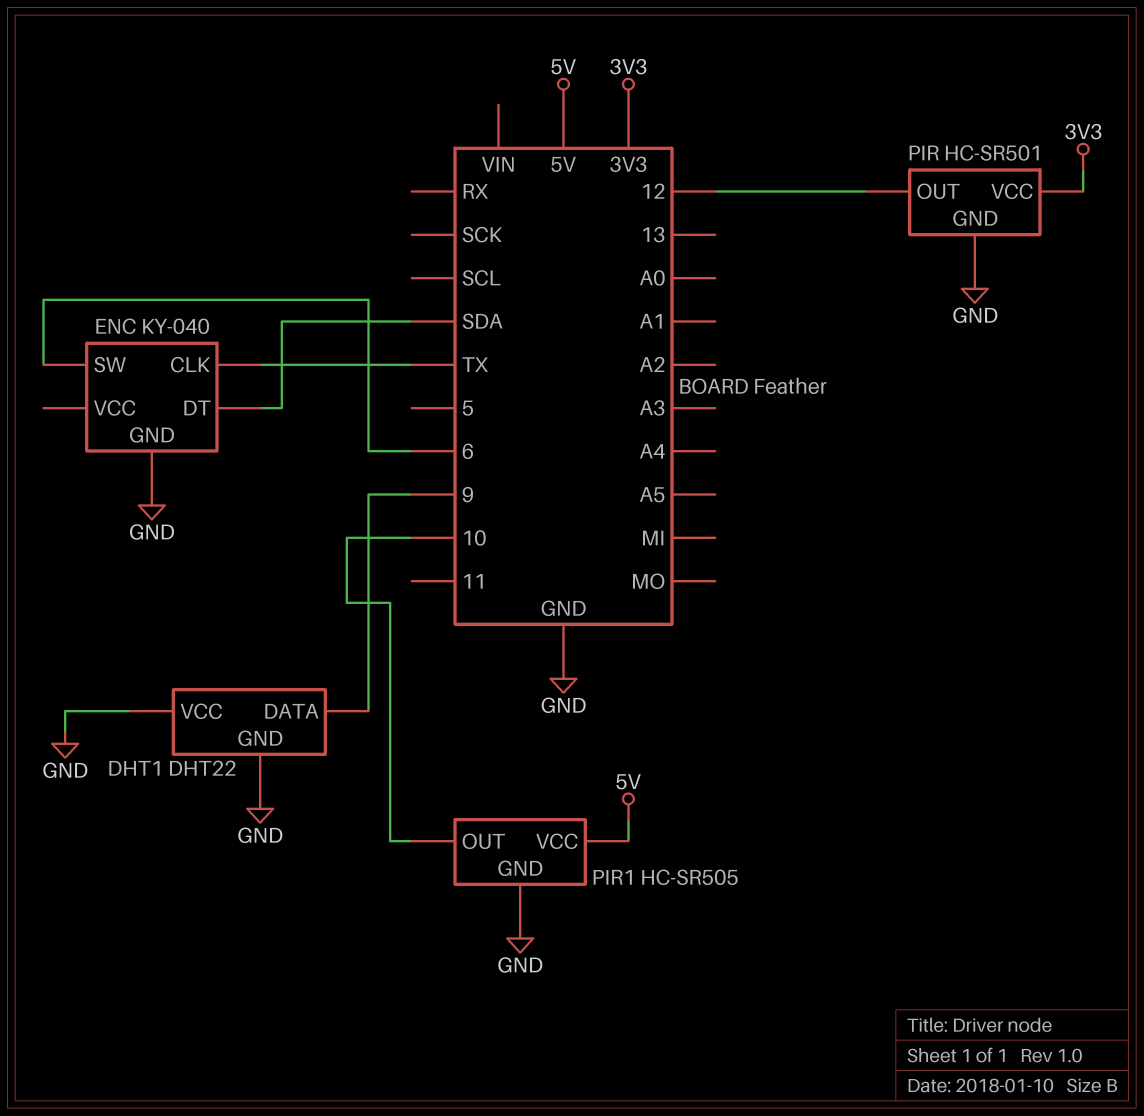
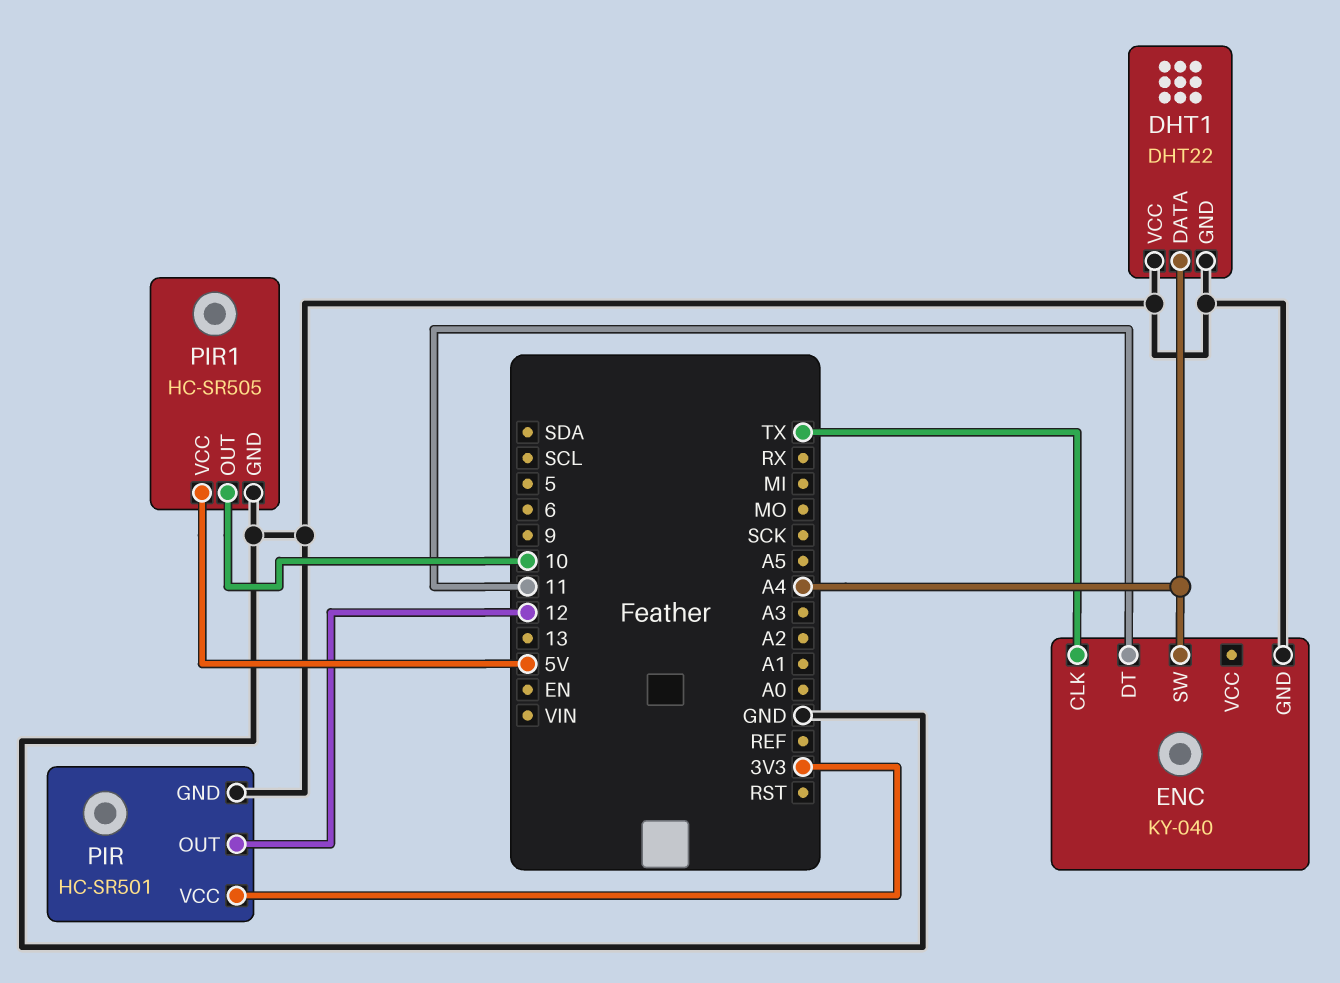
DHT1 pin DATA: 9 -> A4
ENC pin DT: SDA -> 11
ENC pin SW: 6 -> A4

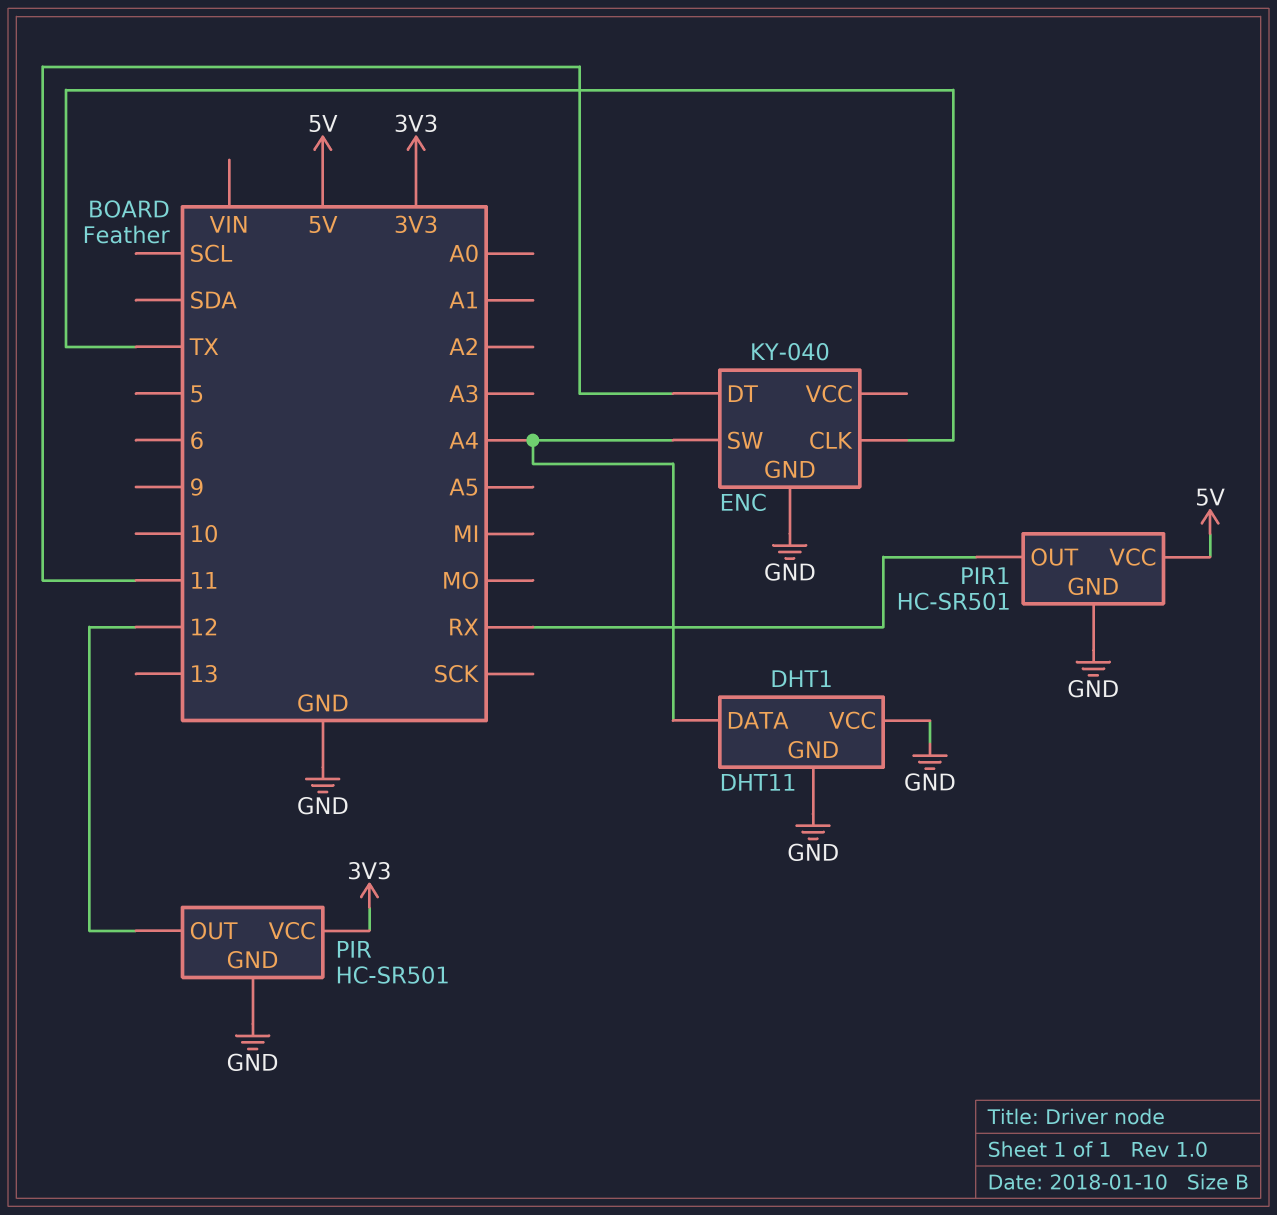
DHT1: DHT22 -> DHT11
PIR1: HC-SR505 -> HC-SR501
PIR1 pin OUT: 10 -> RX

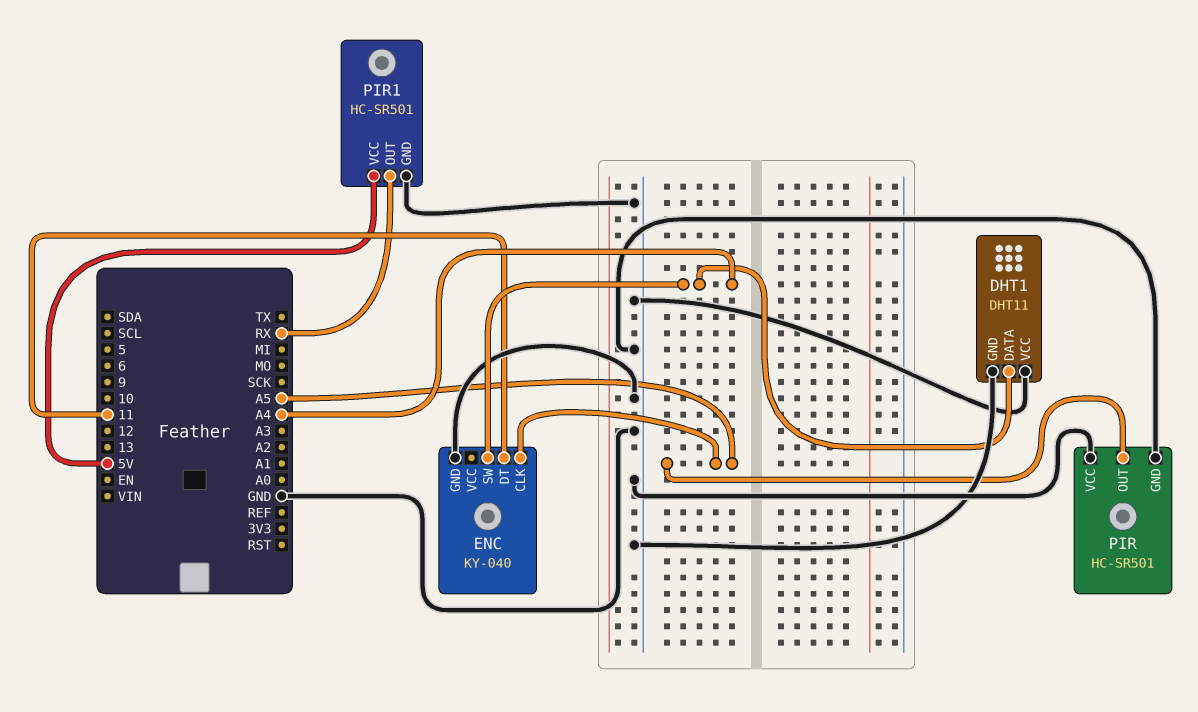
ENC pin CLK: TX -> A5
PIR pin OUT: 12 -> A5
PIR pin VCC: 3V3 -> GND

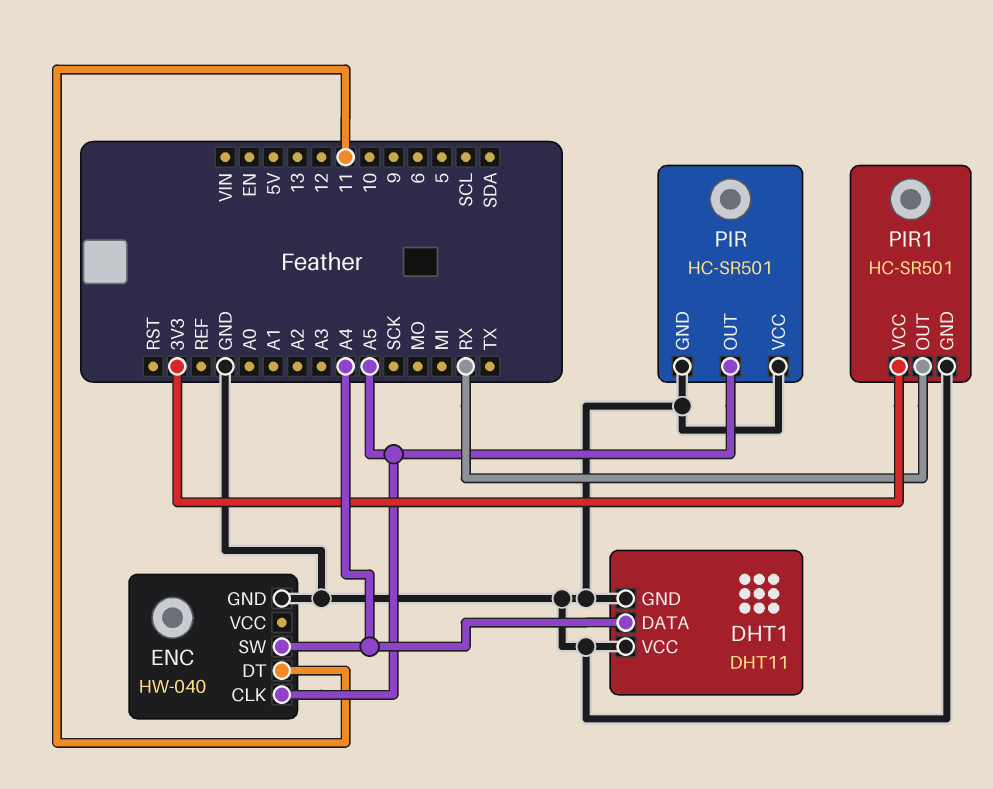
ENC: KY-040 -> HW-040
PIR1 pin VCC: 5V -> 3V3

